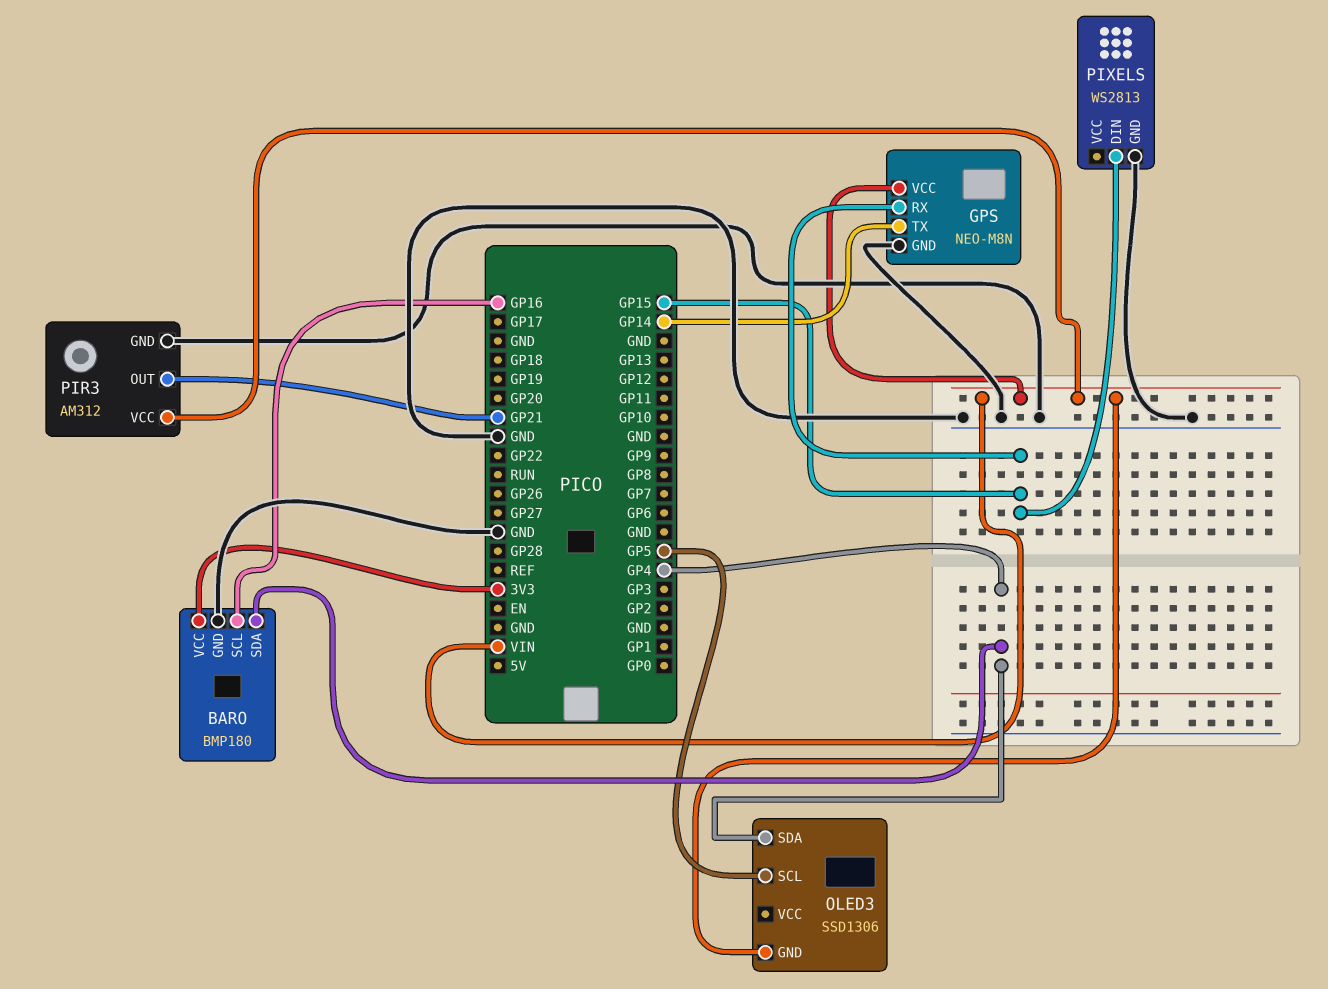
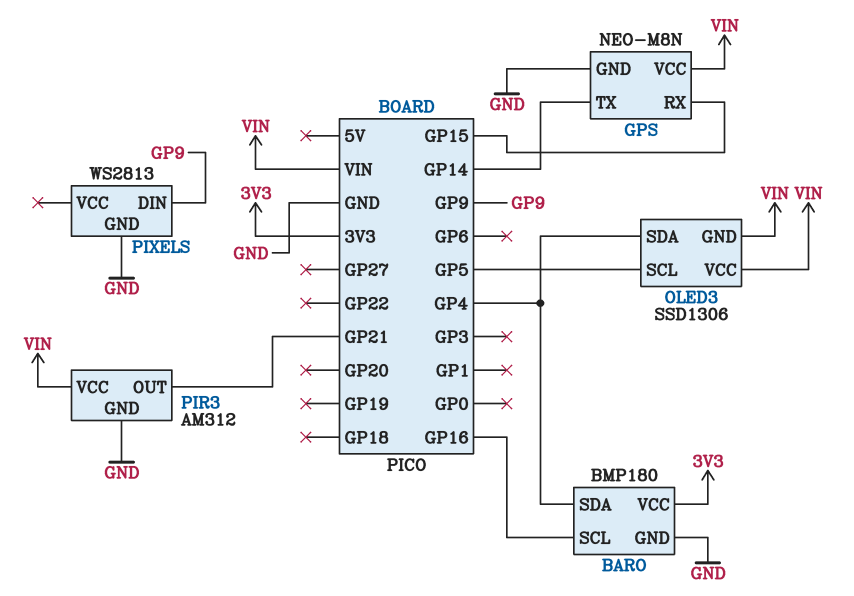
OLED3 pin VCC: none -> VIN
PIXELS pin DIN: GP15 -> GP9

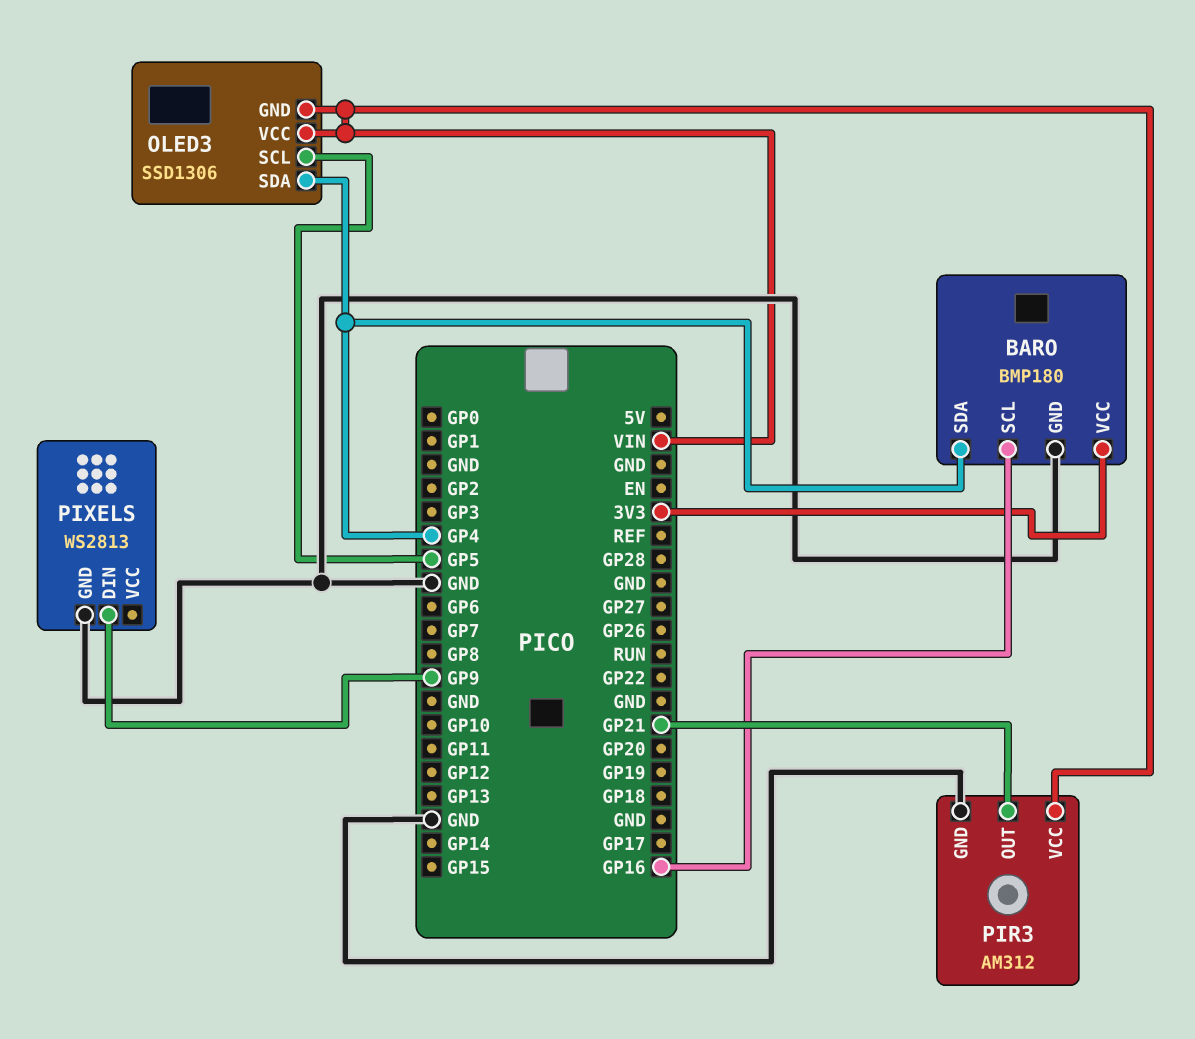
GPS: NEO-M8N -> none
GPS pin GND: GND -> none
GPS pin RX: GP15 -> none
GPS pin TX: GP14 -> none
GPS pin VCC: VIN -> none

